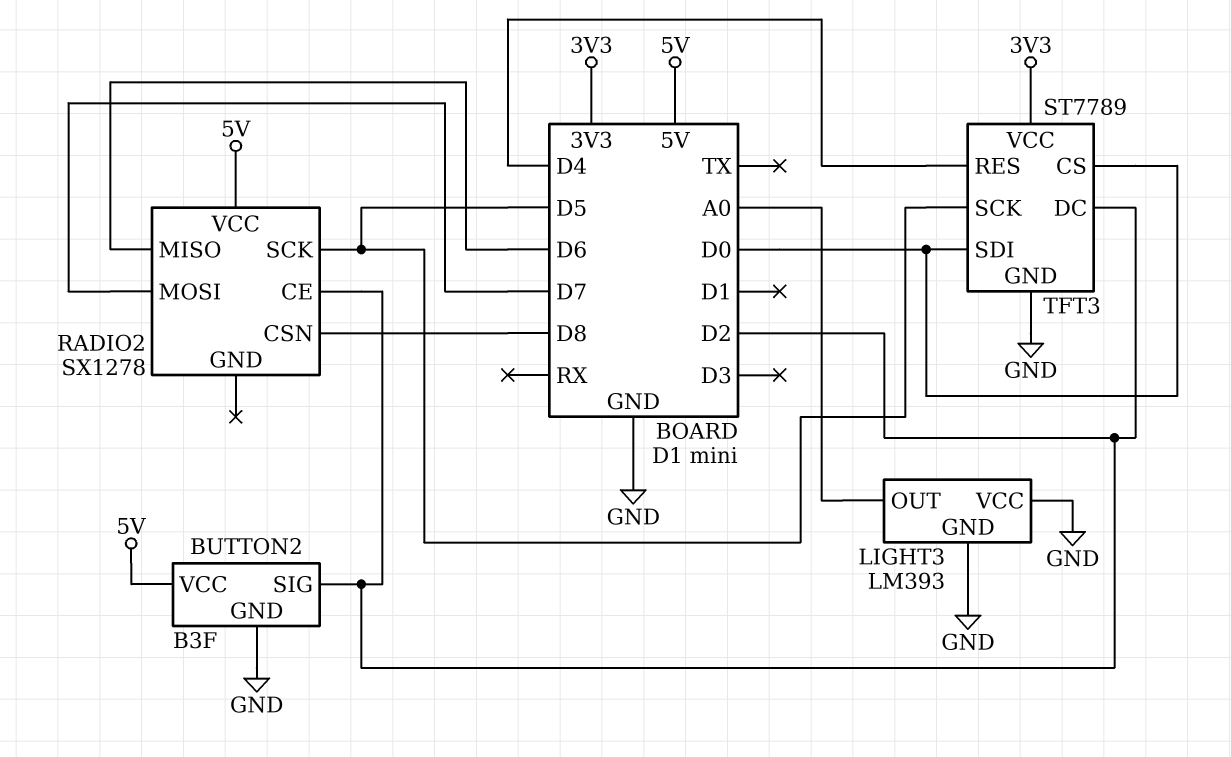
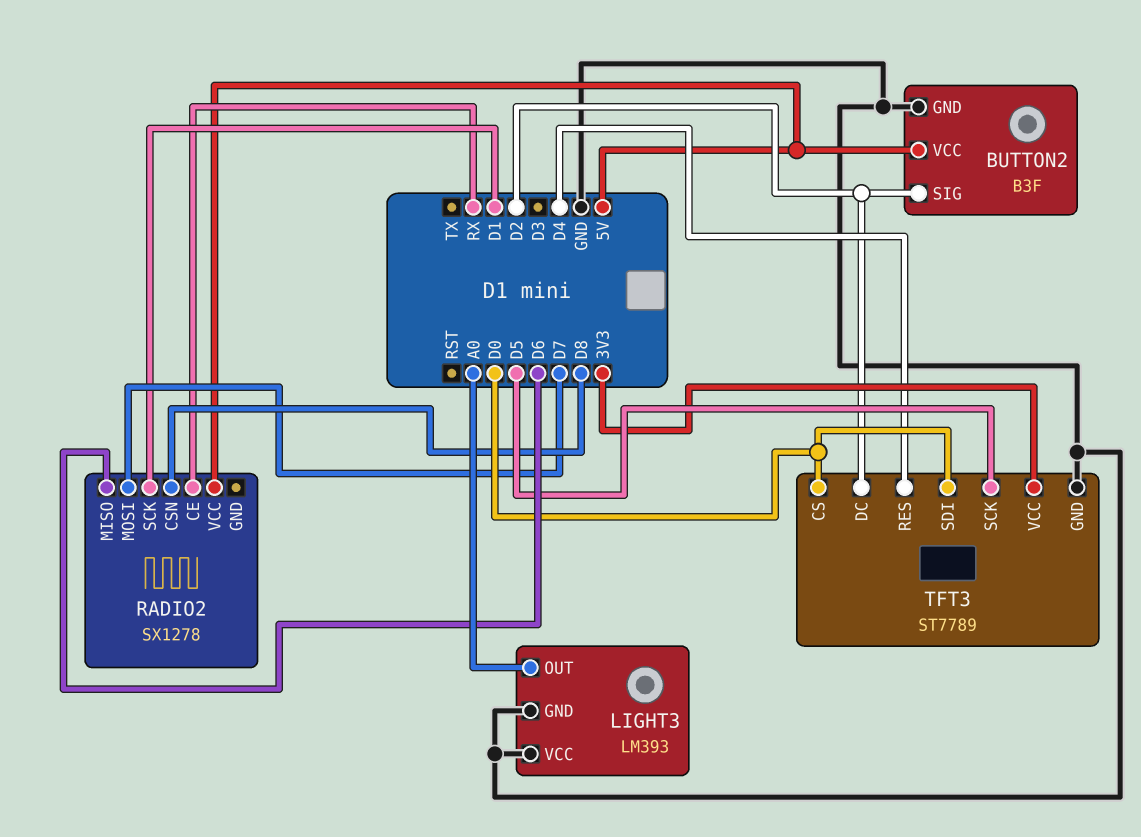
RADIO2 pin CE: D2 -> RX
RADIO2 pin SCK: D5 -> D1

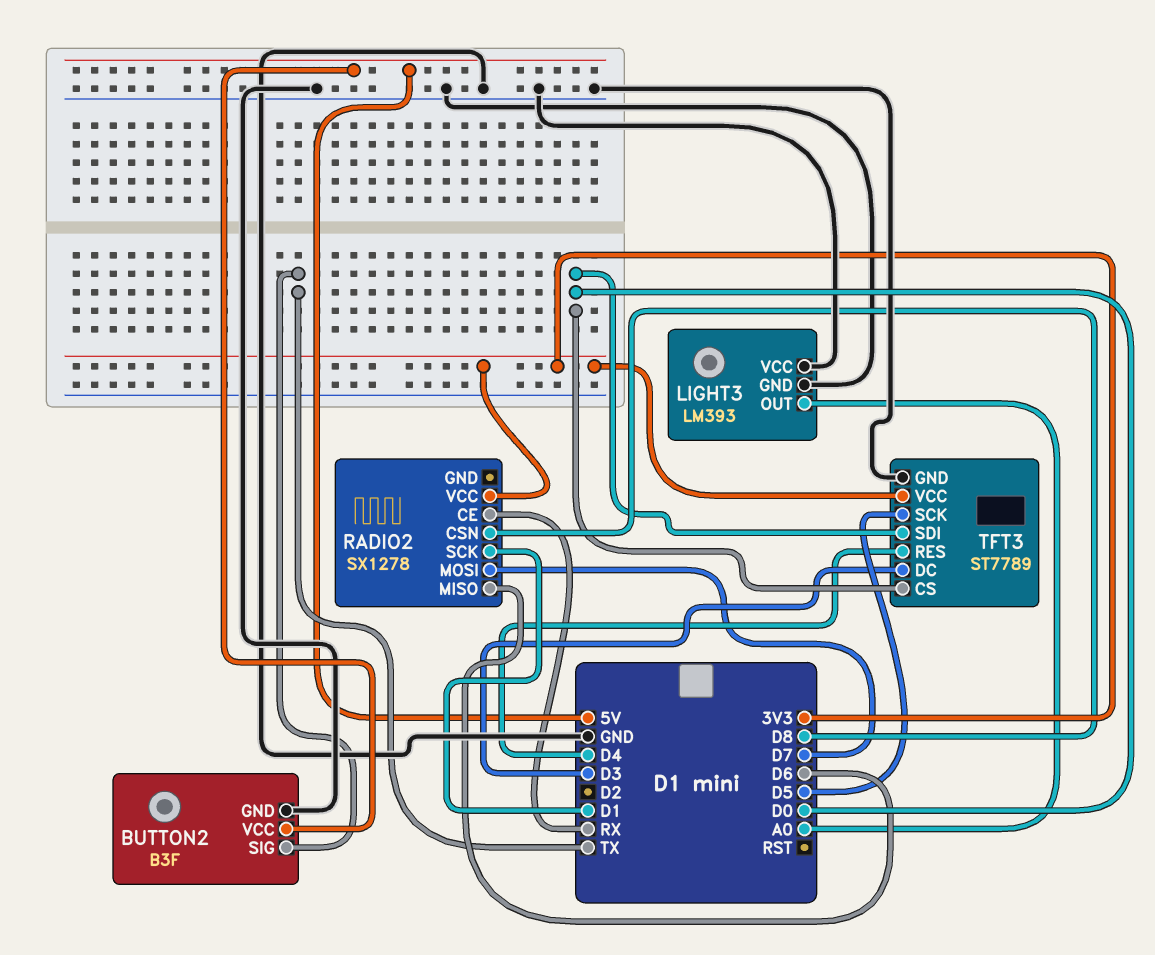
BUTTON2 pin SIG: D2 -> TX
RADIO2 pin VCC: 5V -> 3V3
TFT3 pin DC: D2 -> D3

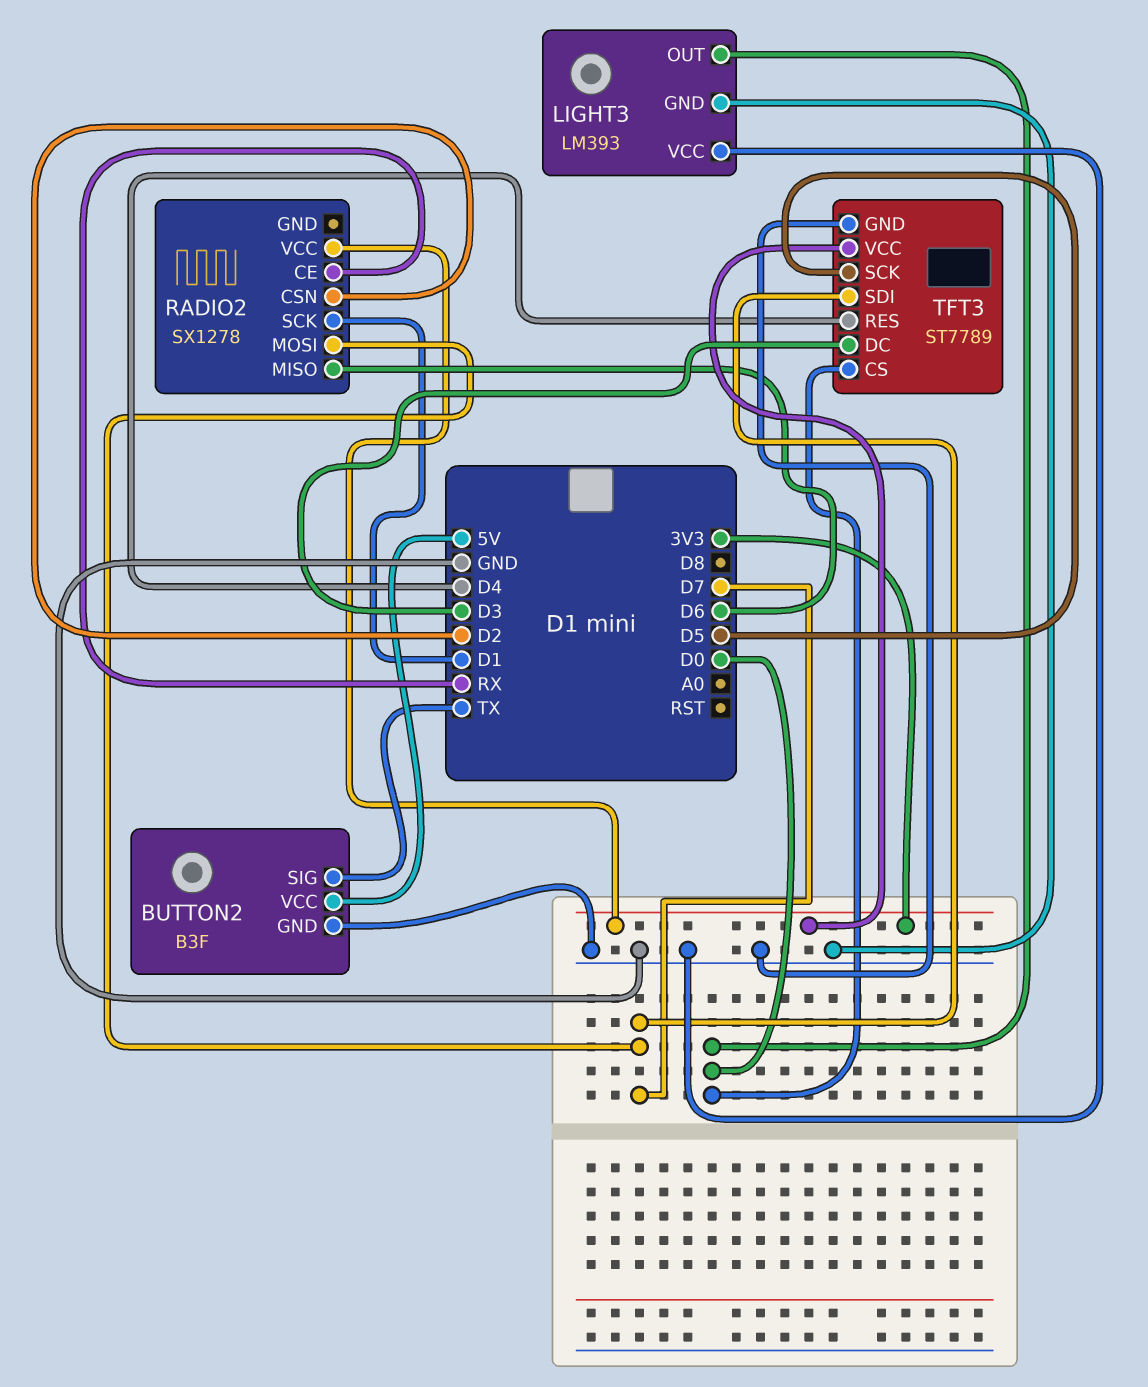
LIGHT3 pin OUT: A0 -> D0
RADIO2 pin CSN: D8 -> D2
TFT3 pin SDI: D0 -> D7

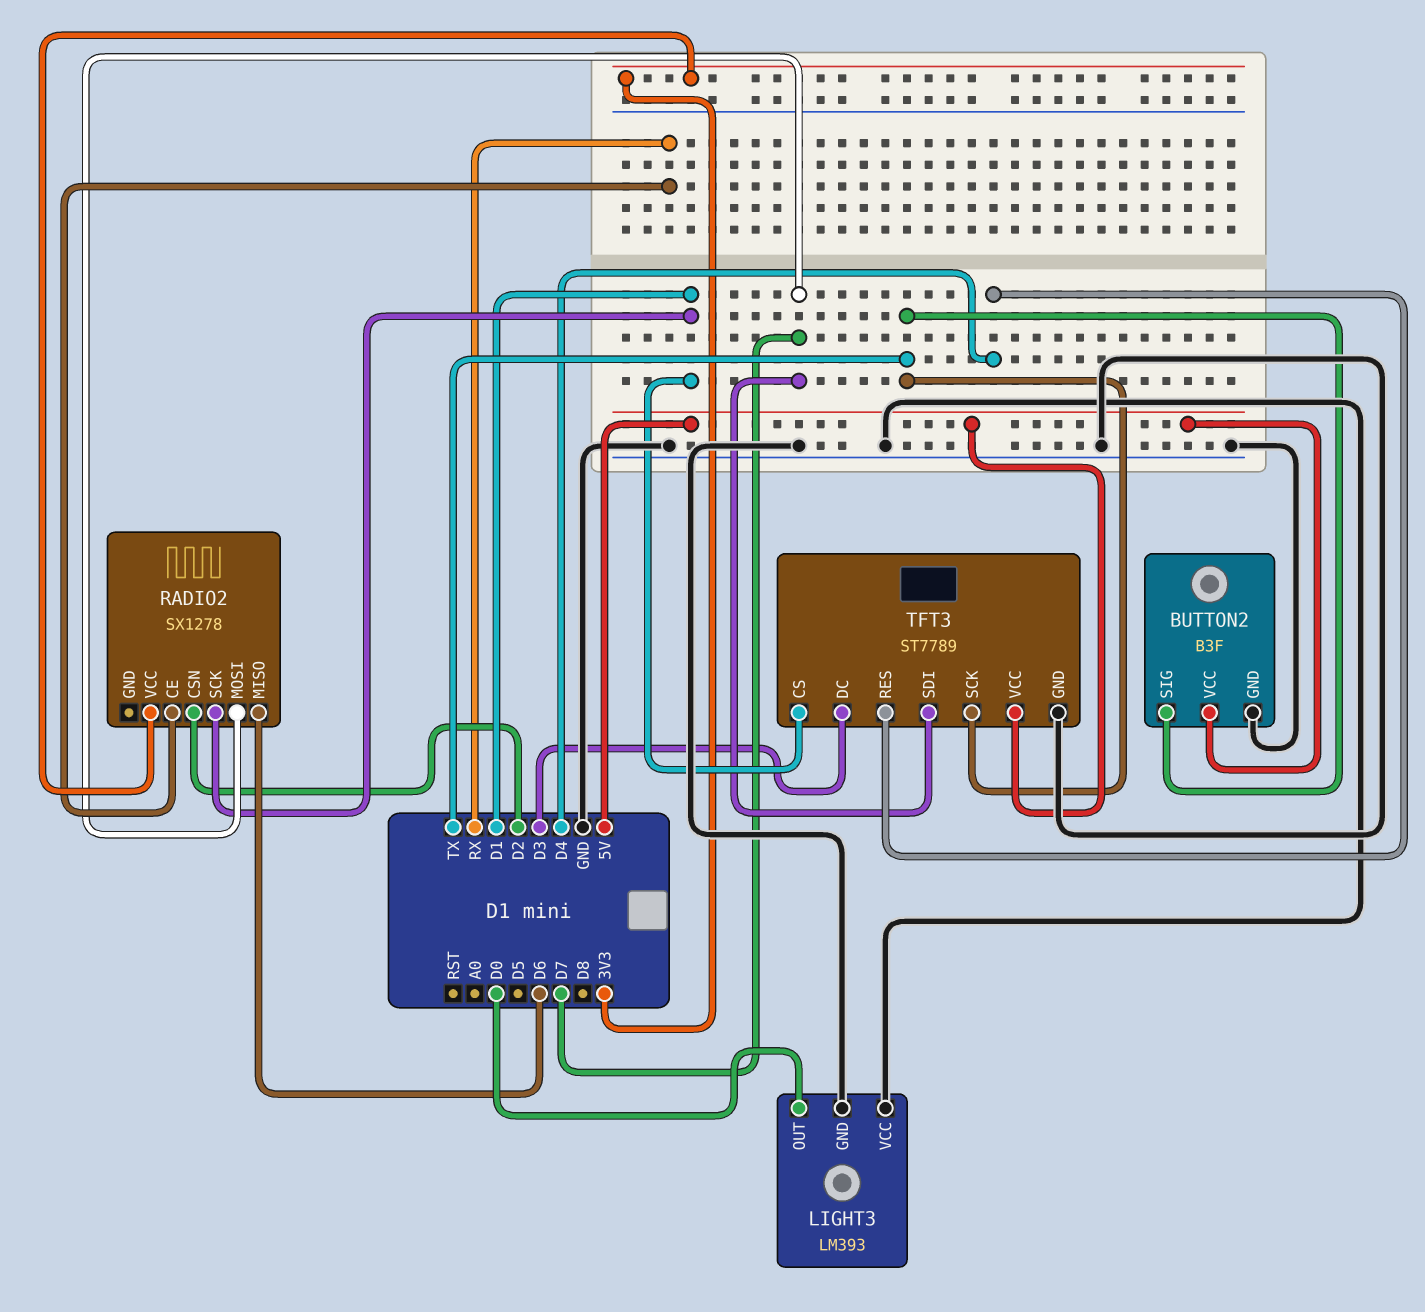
TFT3 pin CS: D0 -> D1
TFT3 pin SCK: D5 -> TX
TFT3 pin VCC: 3V3 -> 5V

